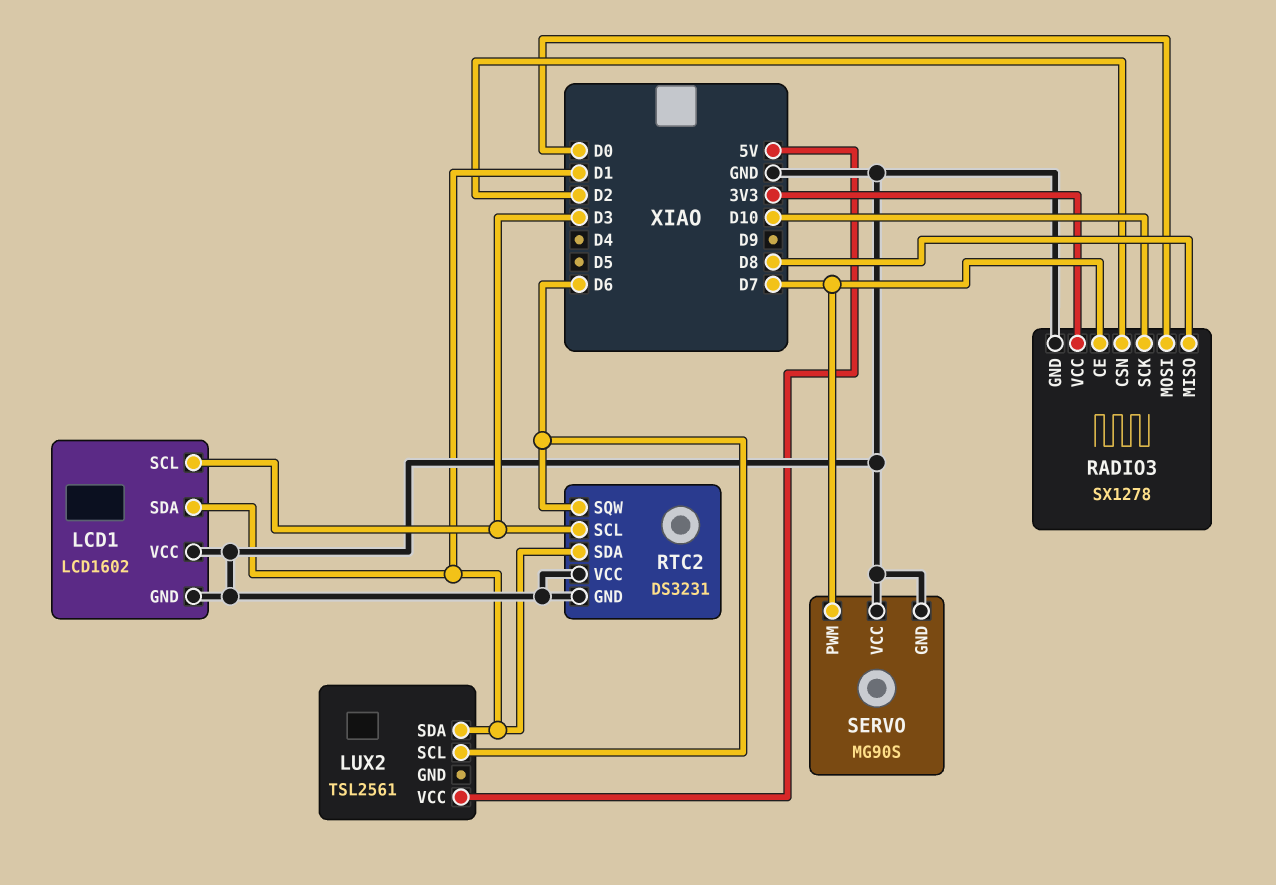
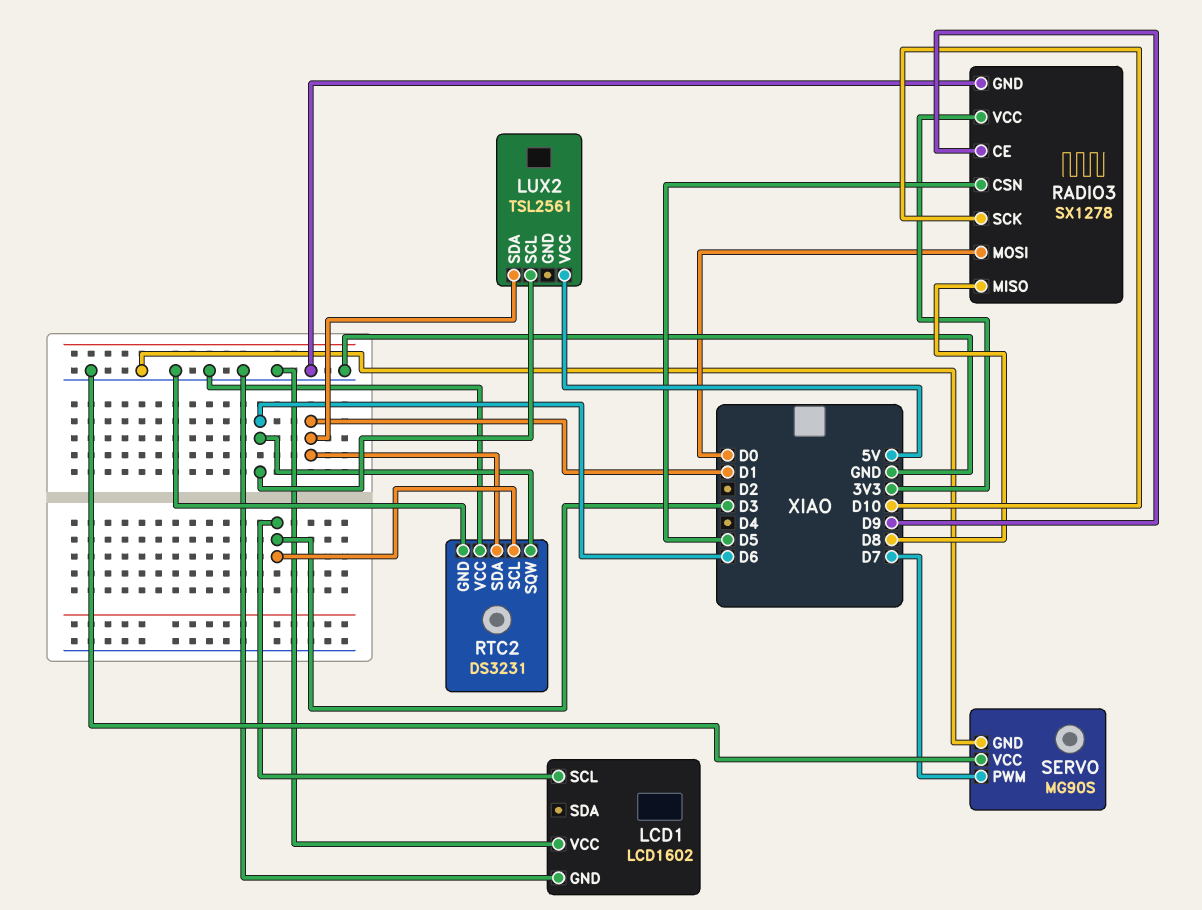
LCD1 pin SDA: D1 -> none
RADIO3 pin CE: D7 -> D9
RADIO3 pin CSN: D2 -> D5

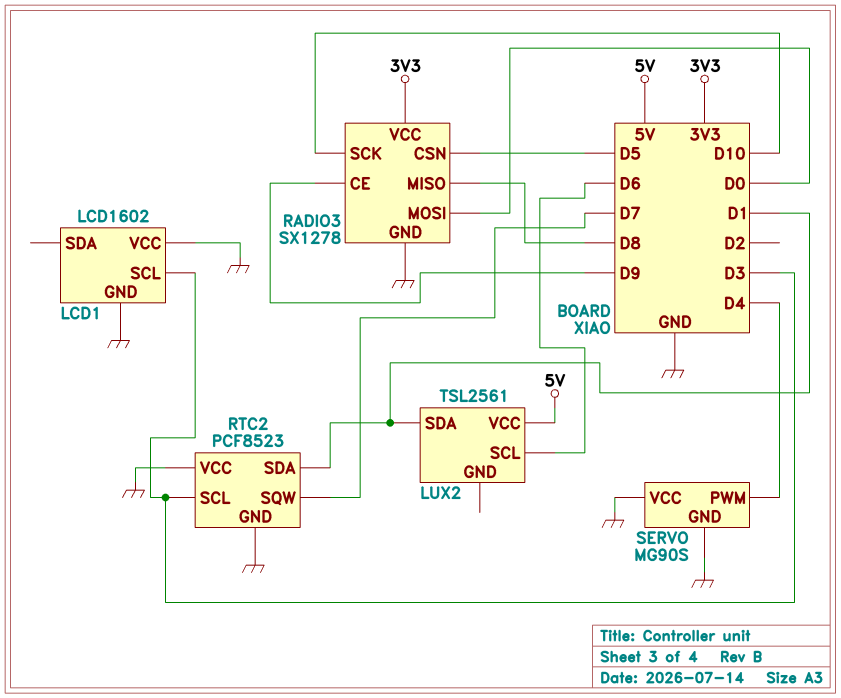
RTC2: DS3231 -> PCF8523
RTC2 pin SQW: D6 -> D7
SERVO pin PWM: D7 -> D4

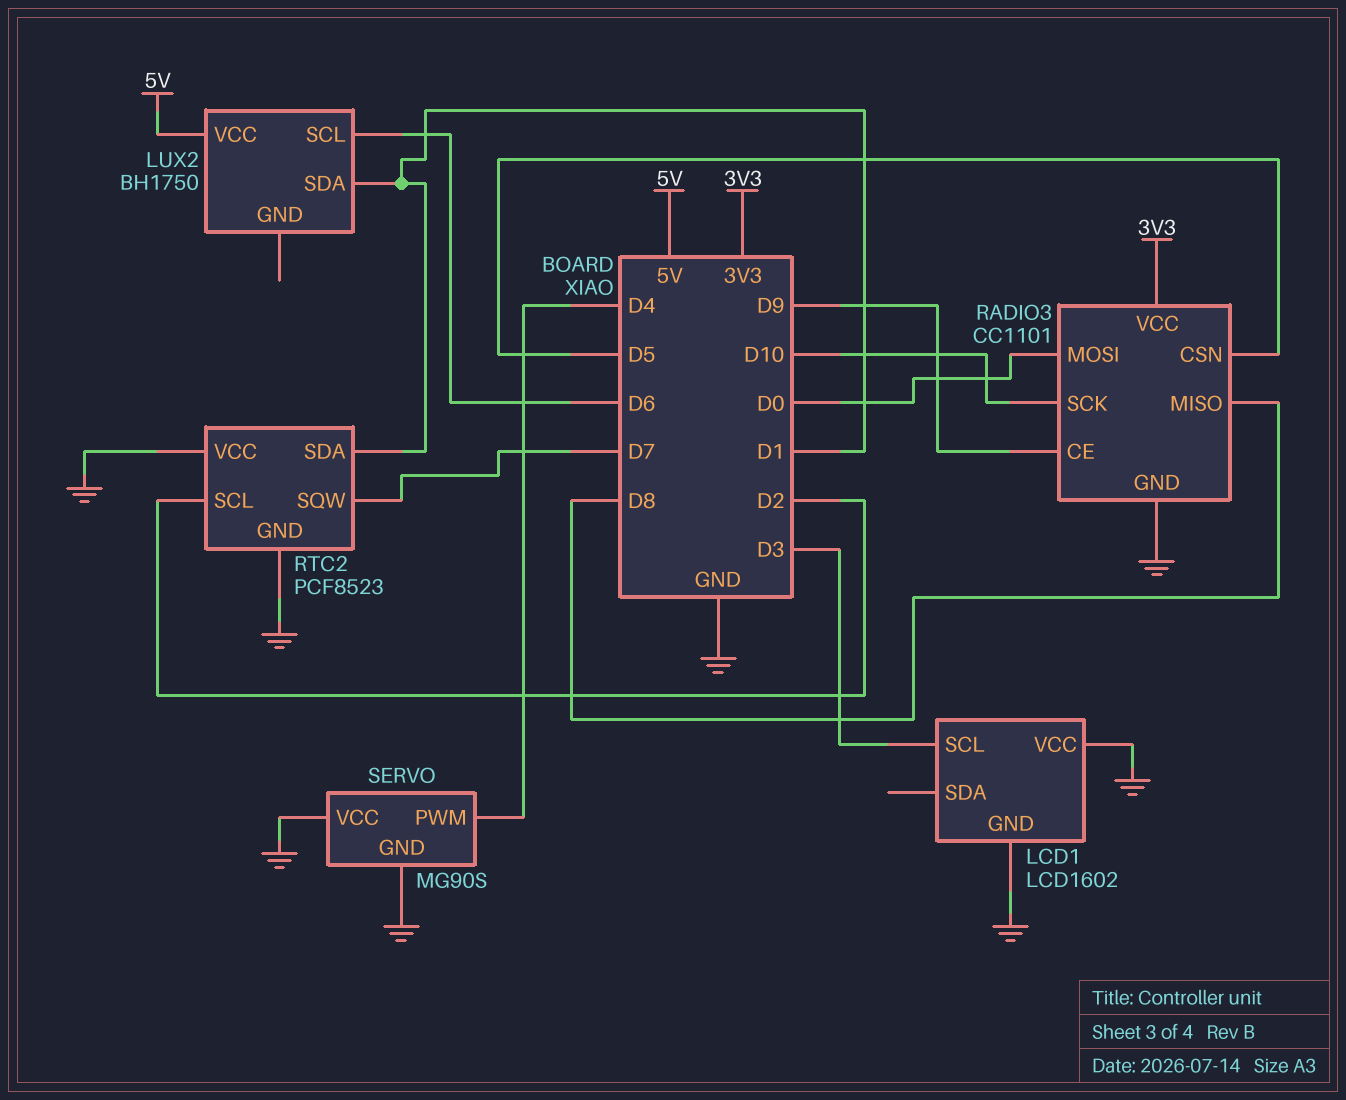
LUX2: TSL2561 -> BH1750
RADIO3: SX1278 -> CC1101
RTC2 pin SCL: D3 -> D2

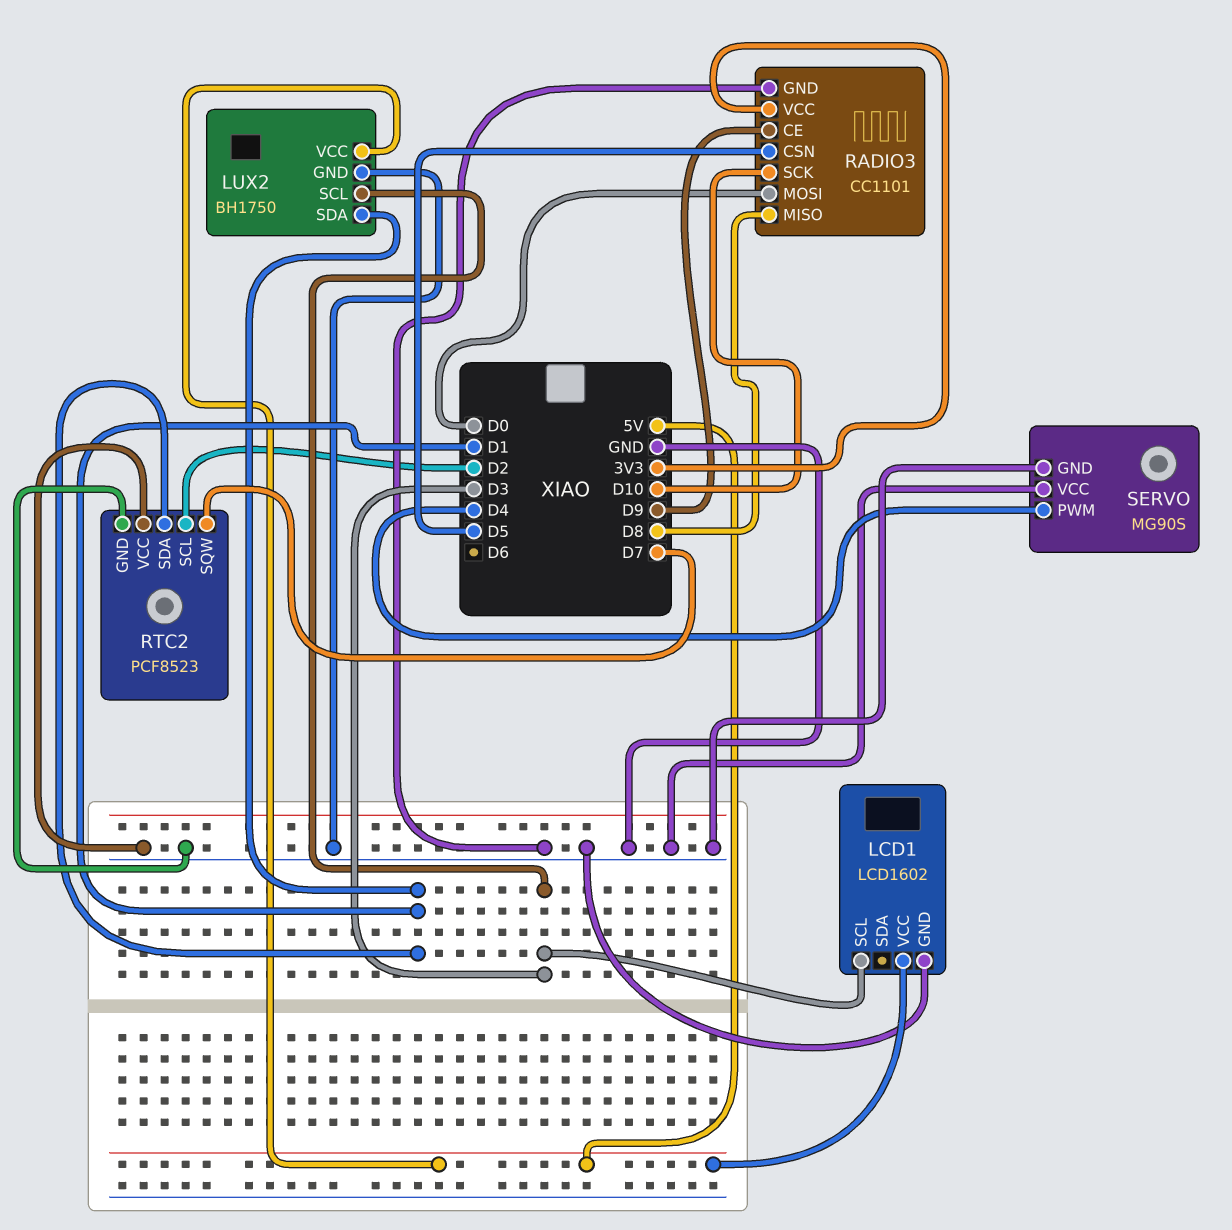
LCD1 pin VCC: GND -> 5V
LUX2 pin GND: none -> GND
LUX2 pin SCL: D6 -> D3

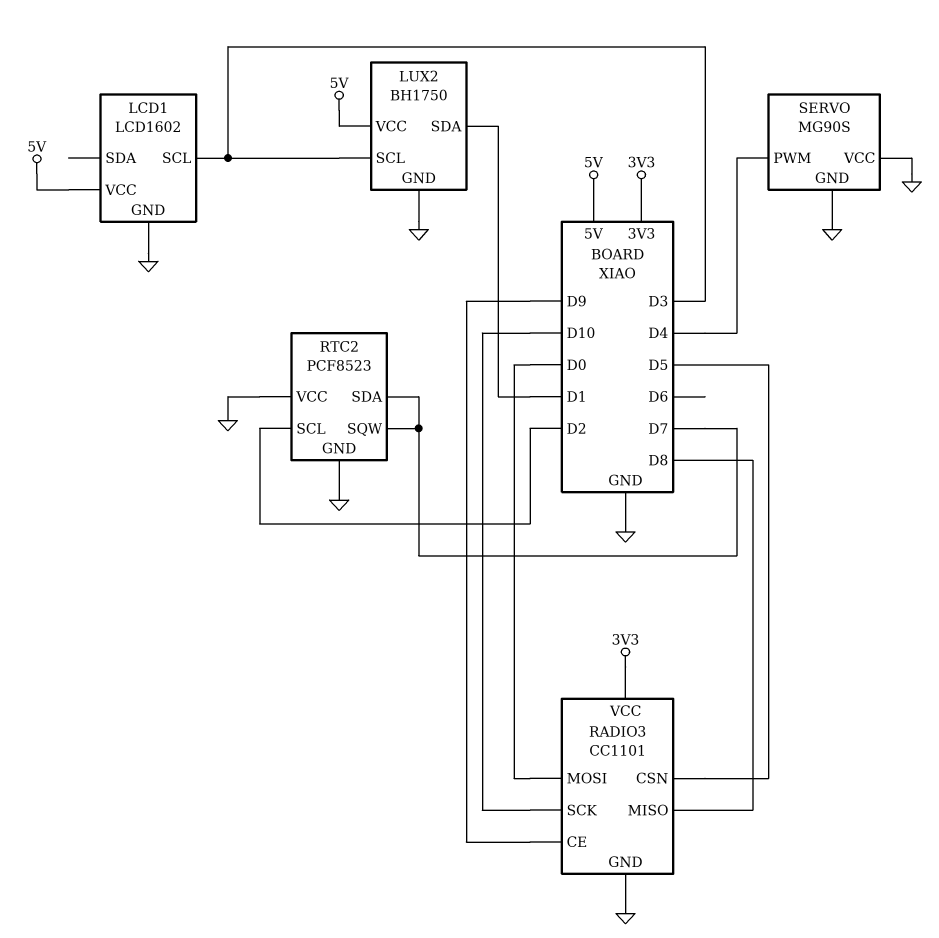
RTC2 pin SDA: D1 -> D7

